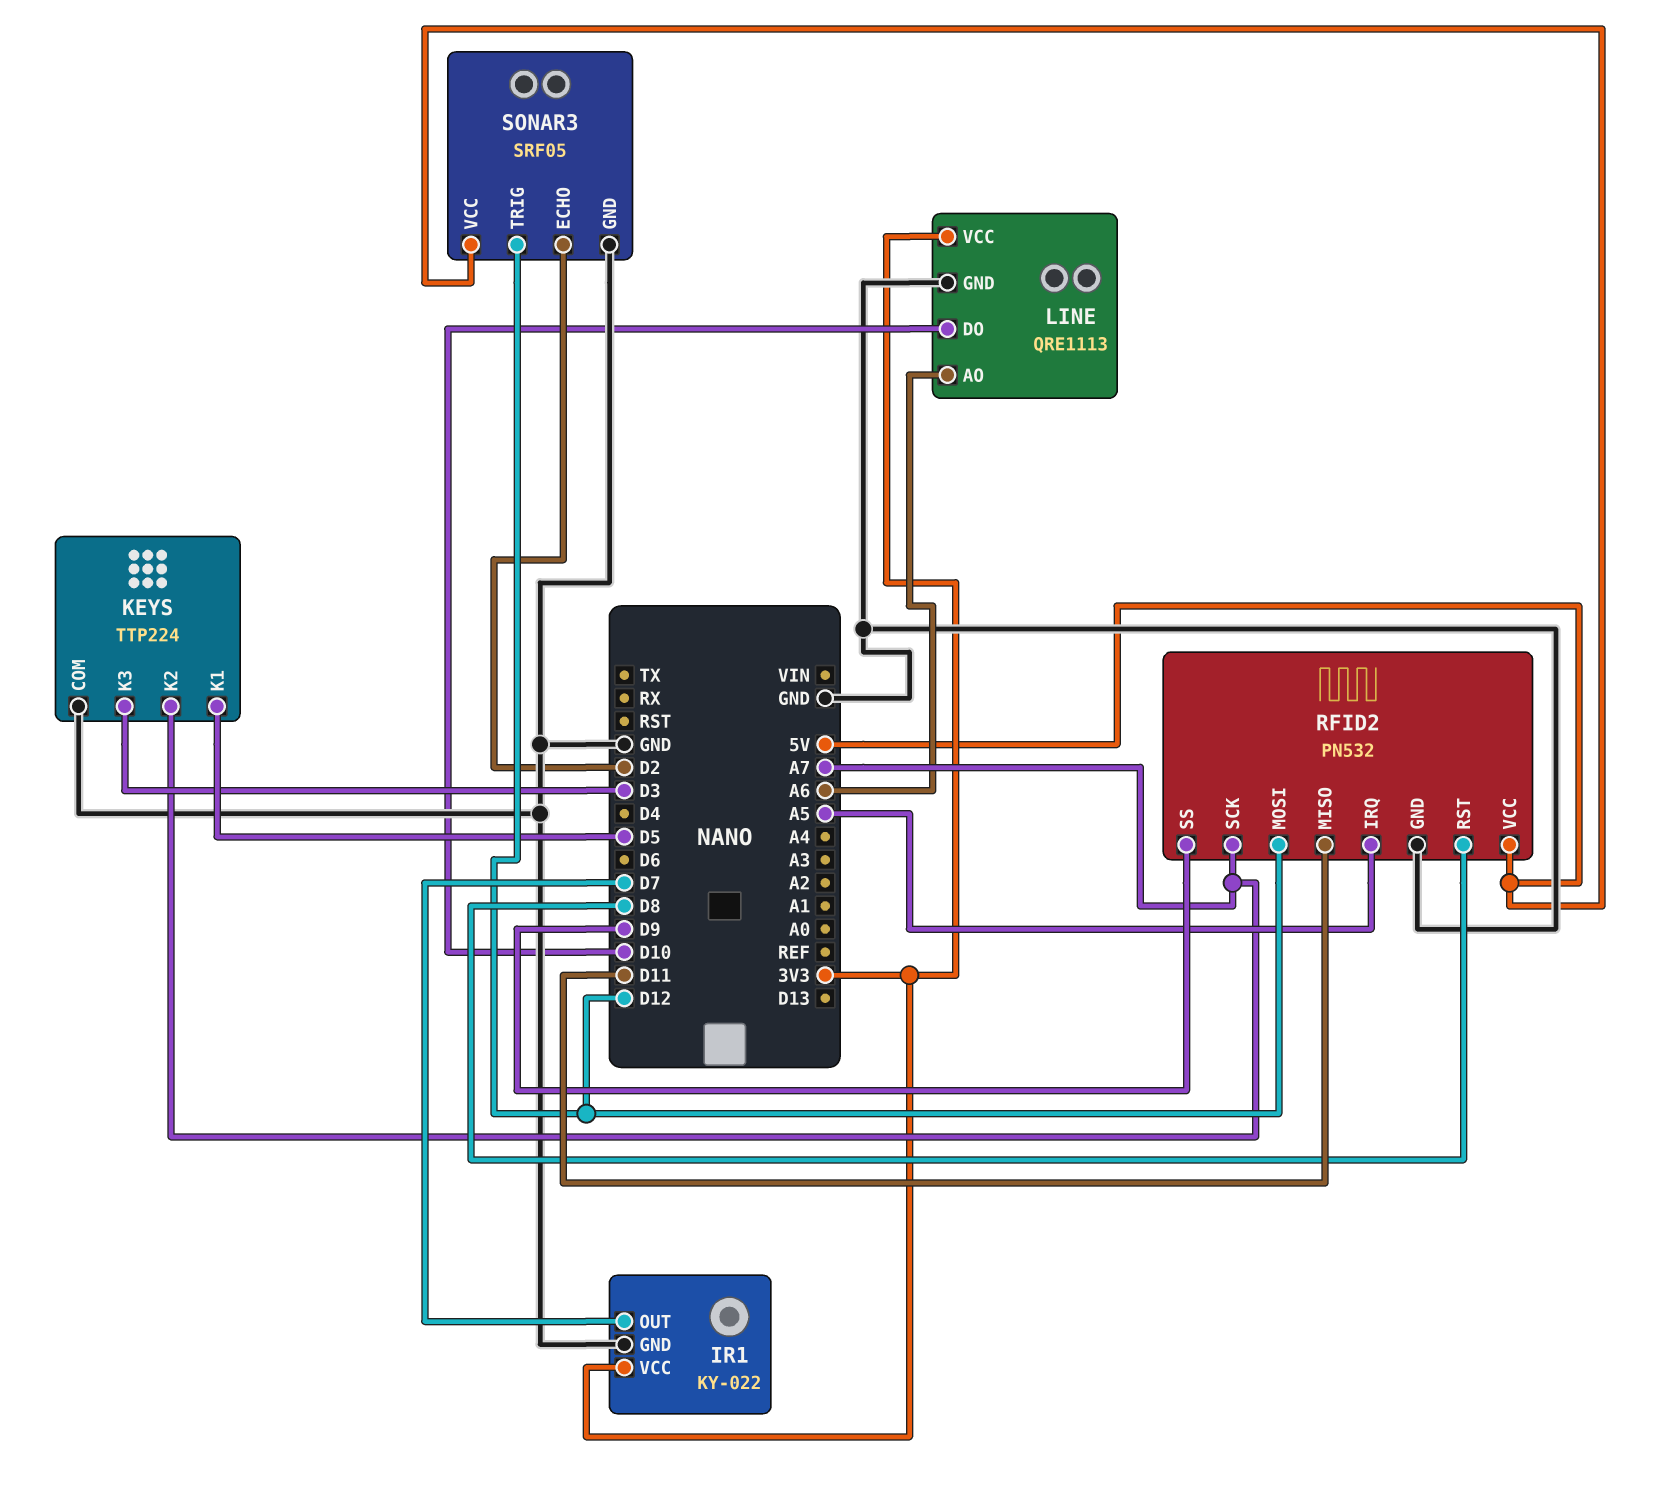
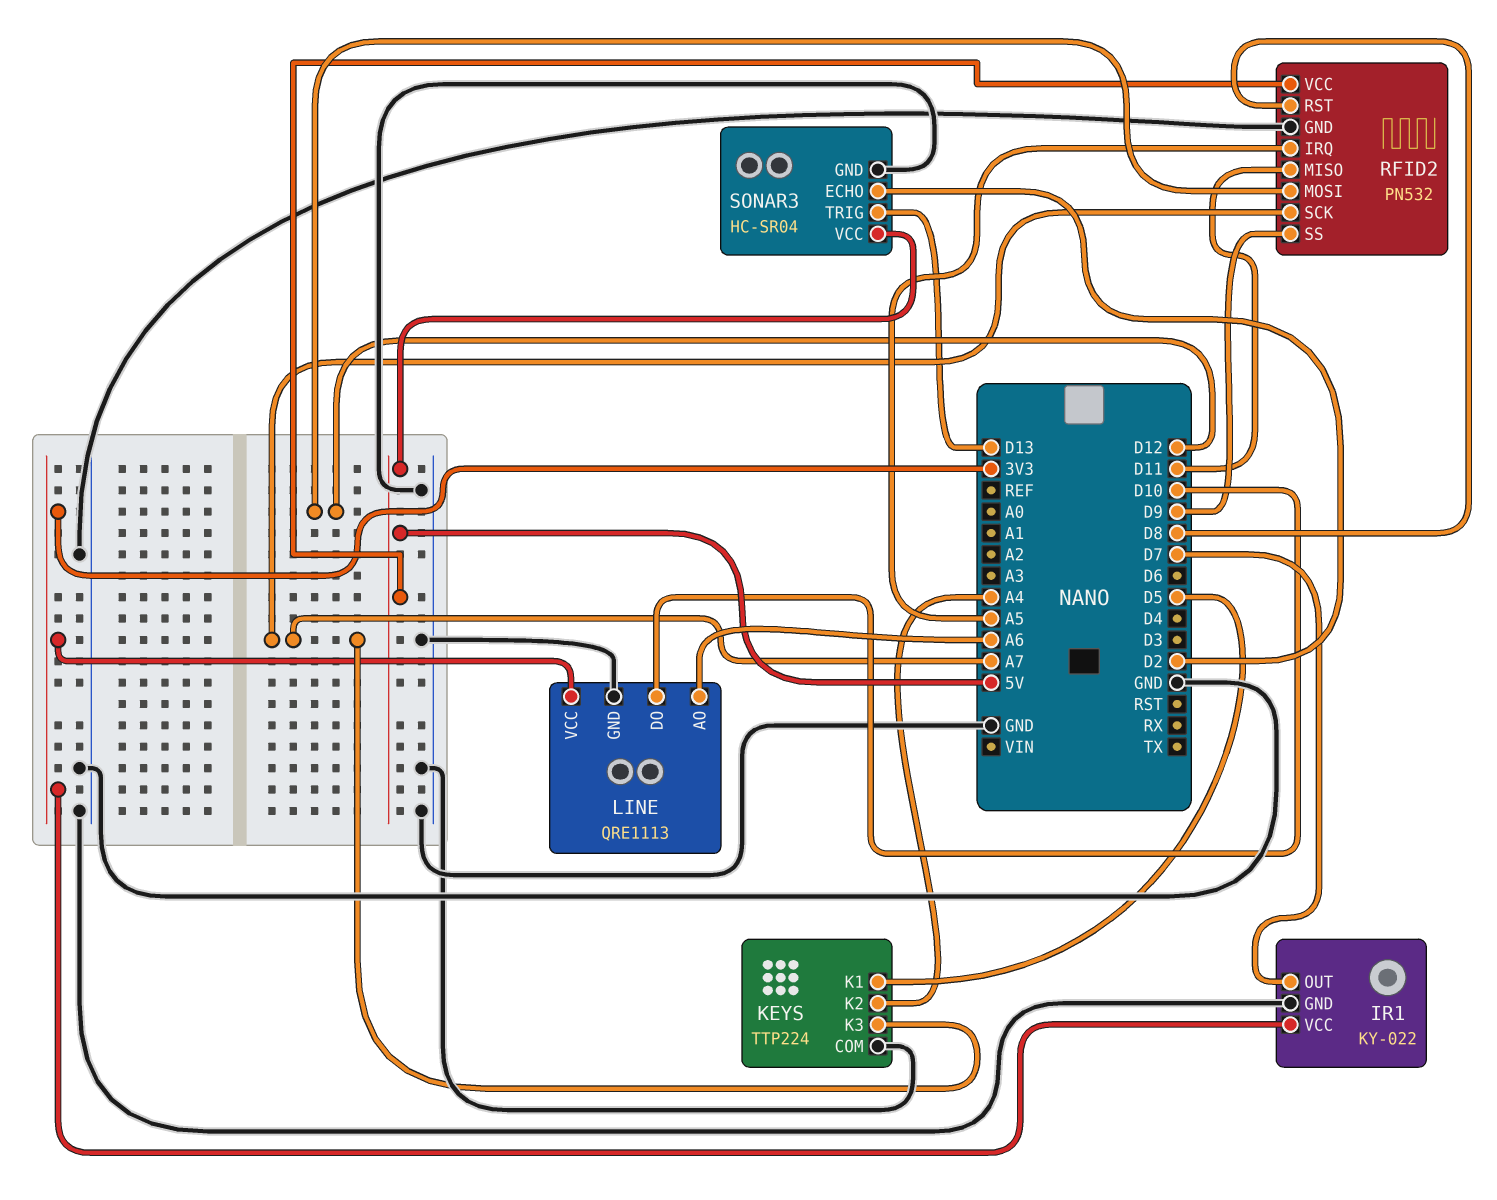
KEYS pin K2: A7 -> A4
KEYS pin K3: D3 -> A7
SONAR3: SRF05 -> HC-SR04
SONAR3 pin TRIG: D12 -> D13

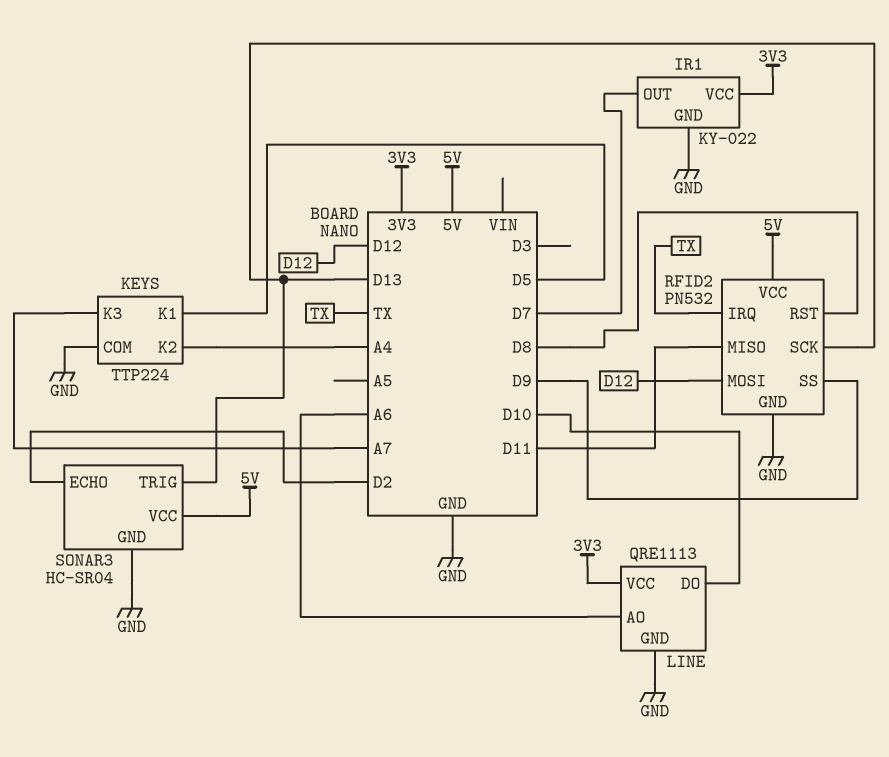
RFID2 pin IRQ: A5 -> TX
RFID2 pin SCK: A7 -> D13

